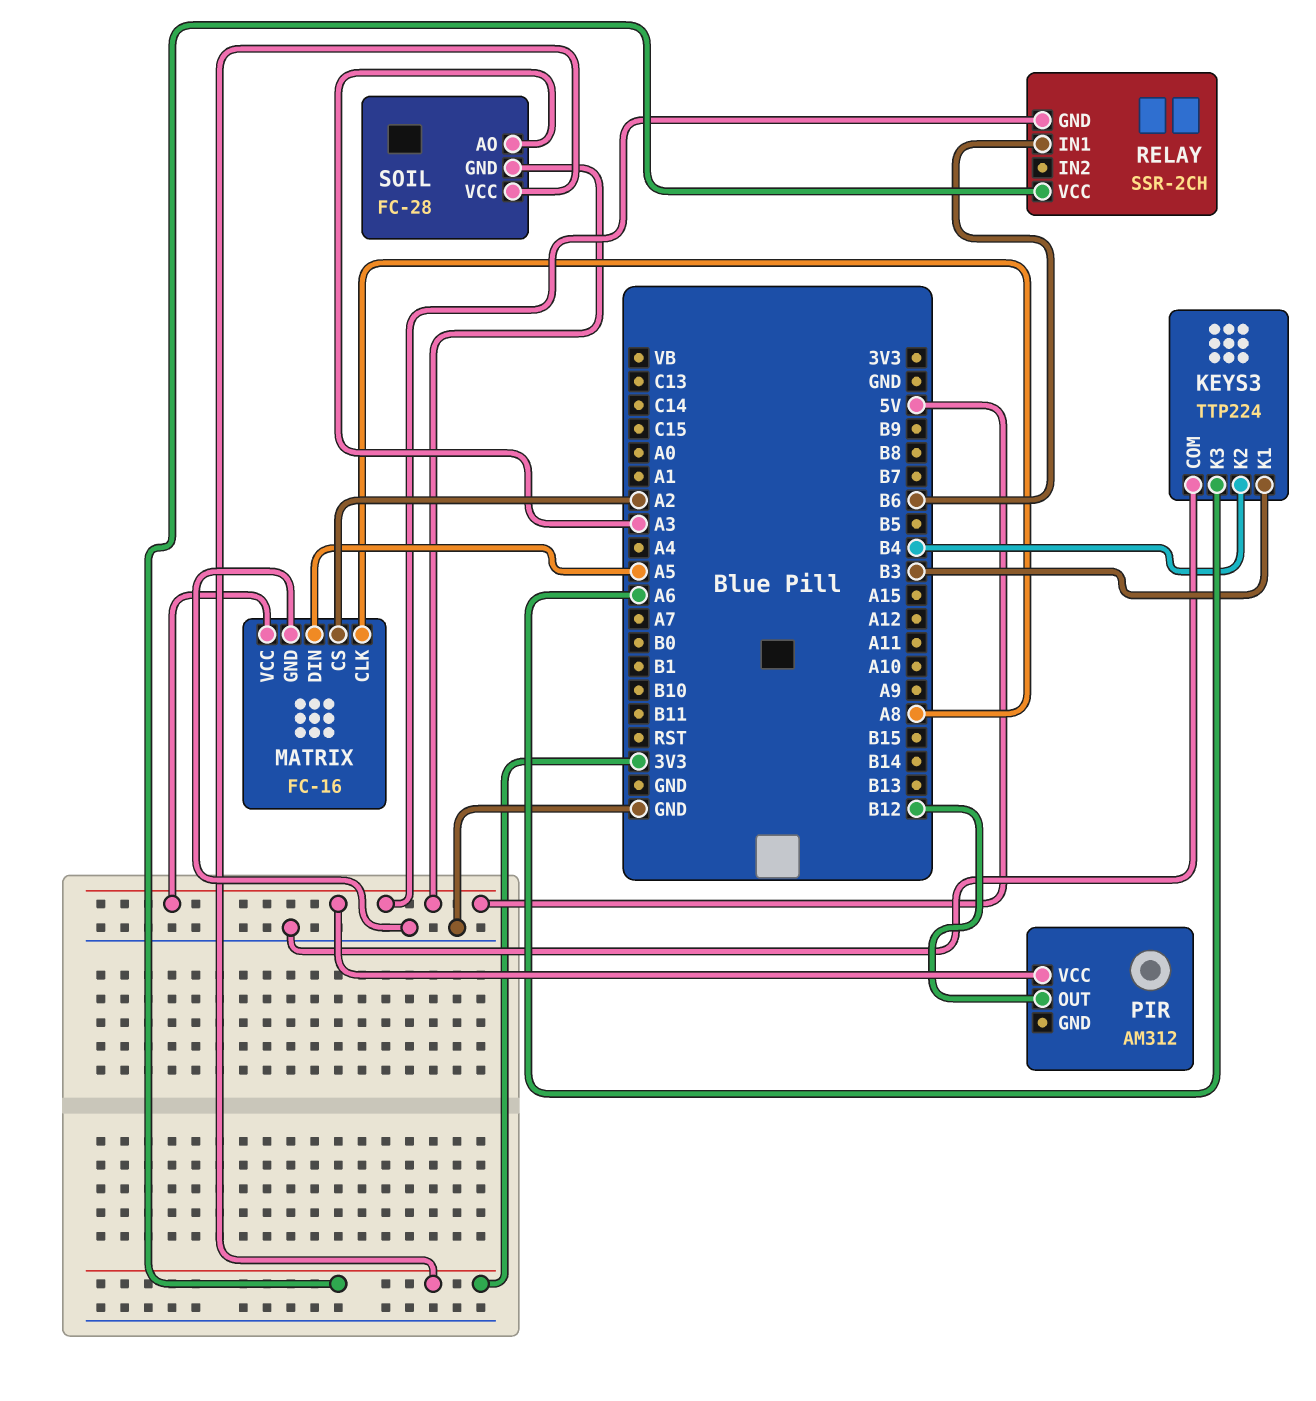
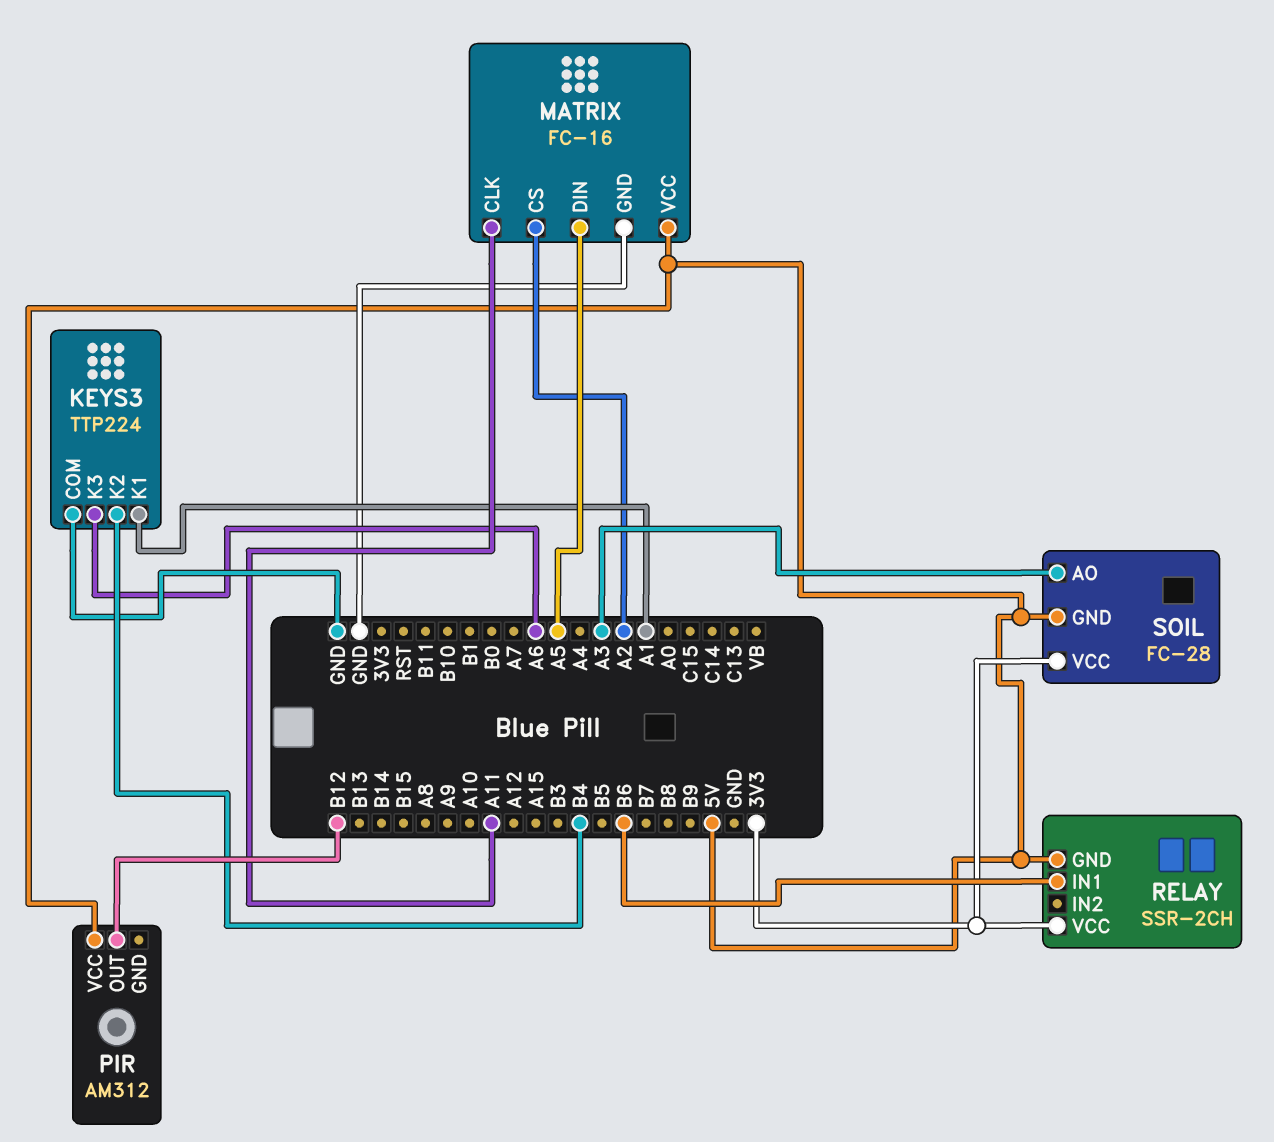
KEYS3 pin K1: B3 -> A1
MATRIX pin CLK: A8 -> A11

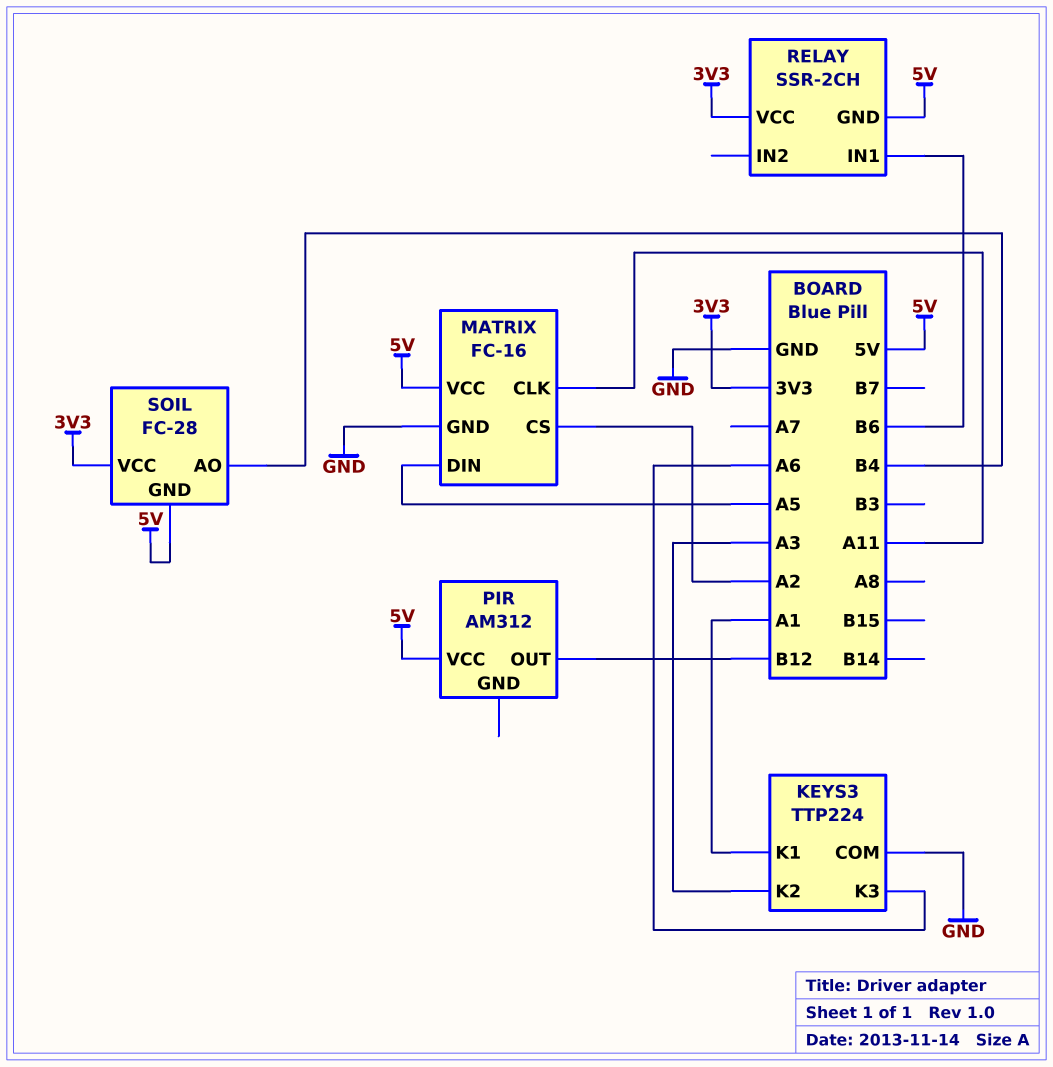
KEYS3 pin K2: B4 -> A3
SOIL pin AO: A3 -> B4

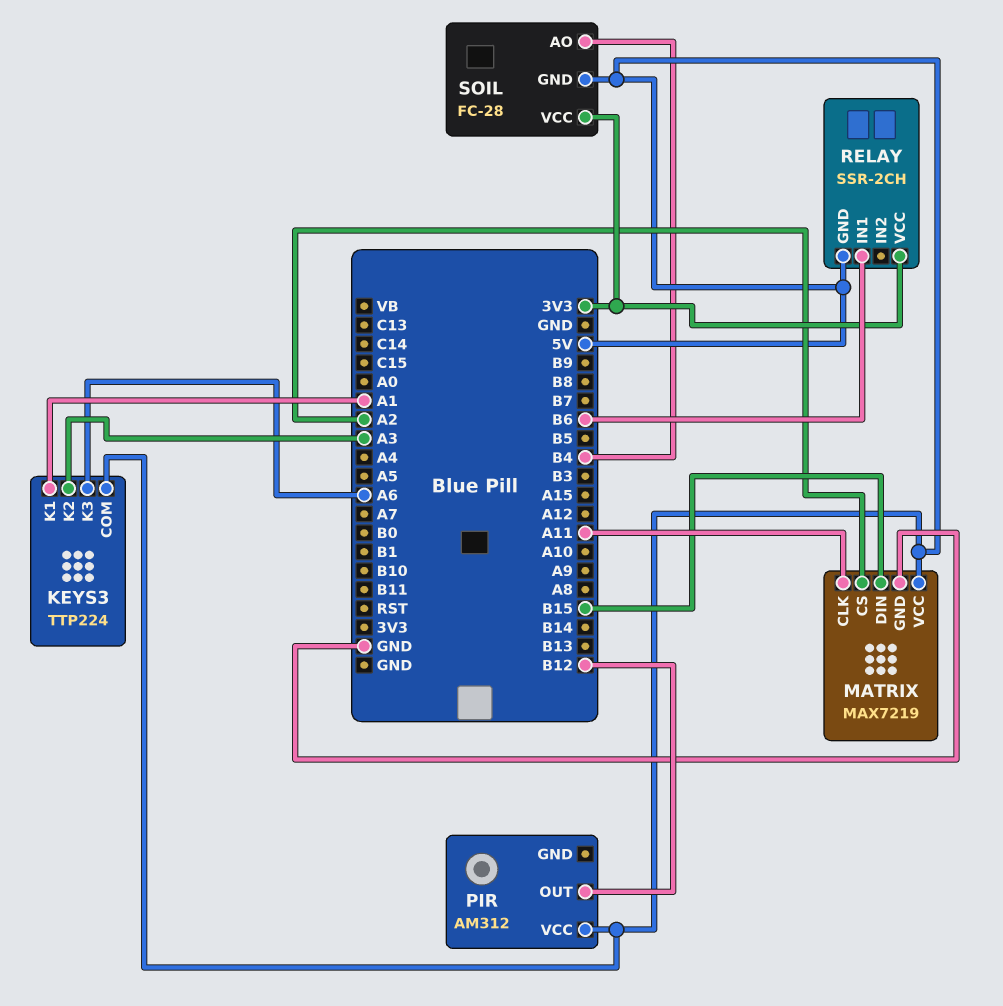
KEYS3 pin COM: GND -> 5V
MATRIX: FC-16 -> MAX7219
MATRIX pin DIN: A5 -> B15

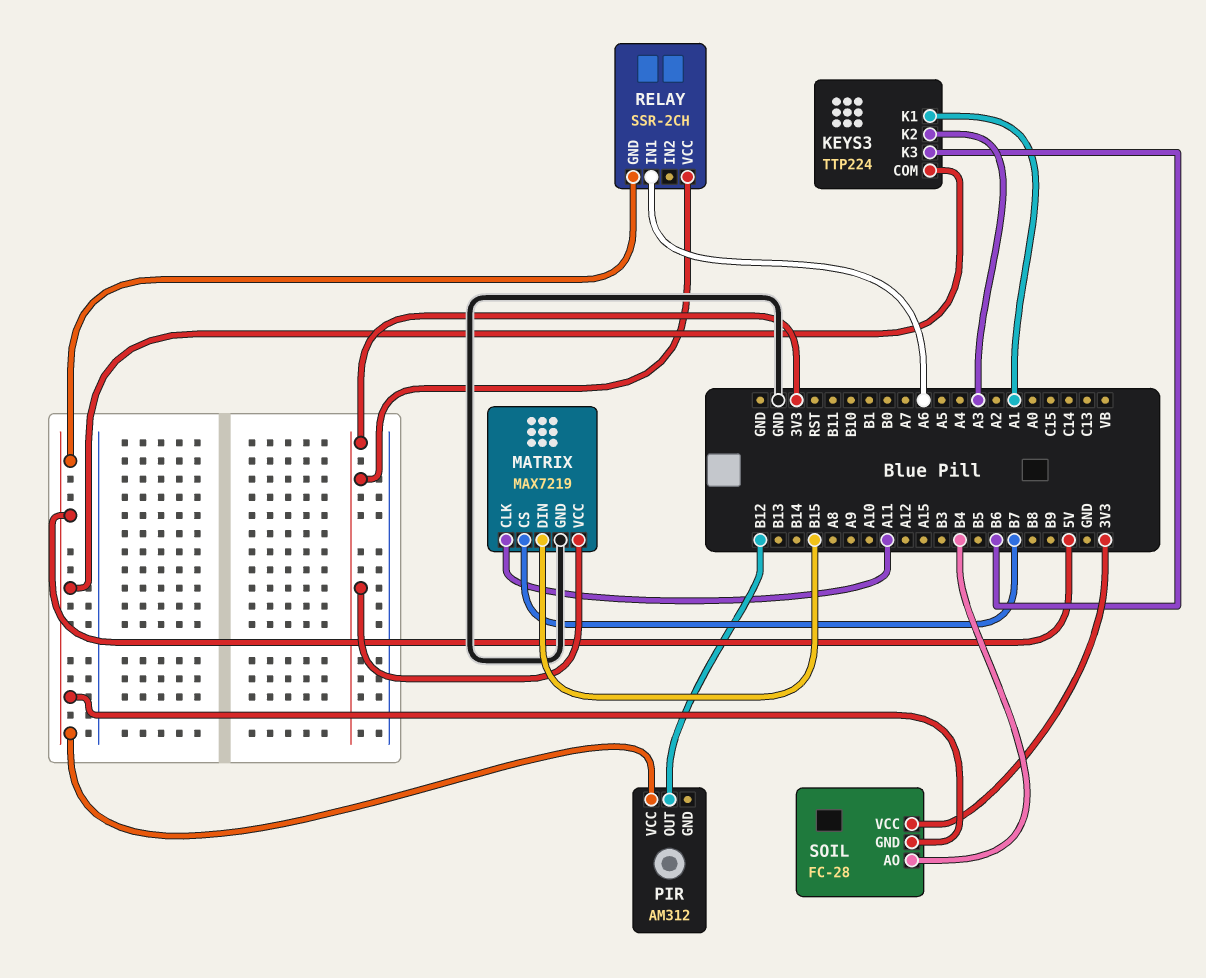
KEYS3 pin K3: A6 -> B6
MATRIX pin CS: A2 -> B7
MATRIX pin VCC: 5V -> 3V3
RELAY pin IN1: B6 -> A6

